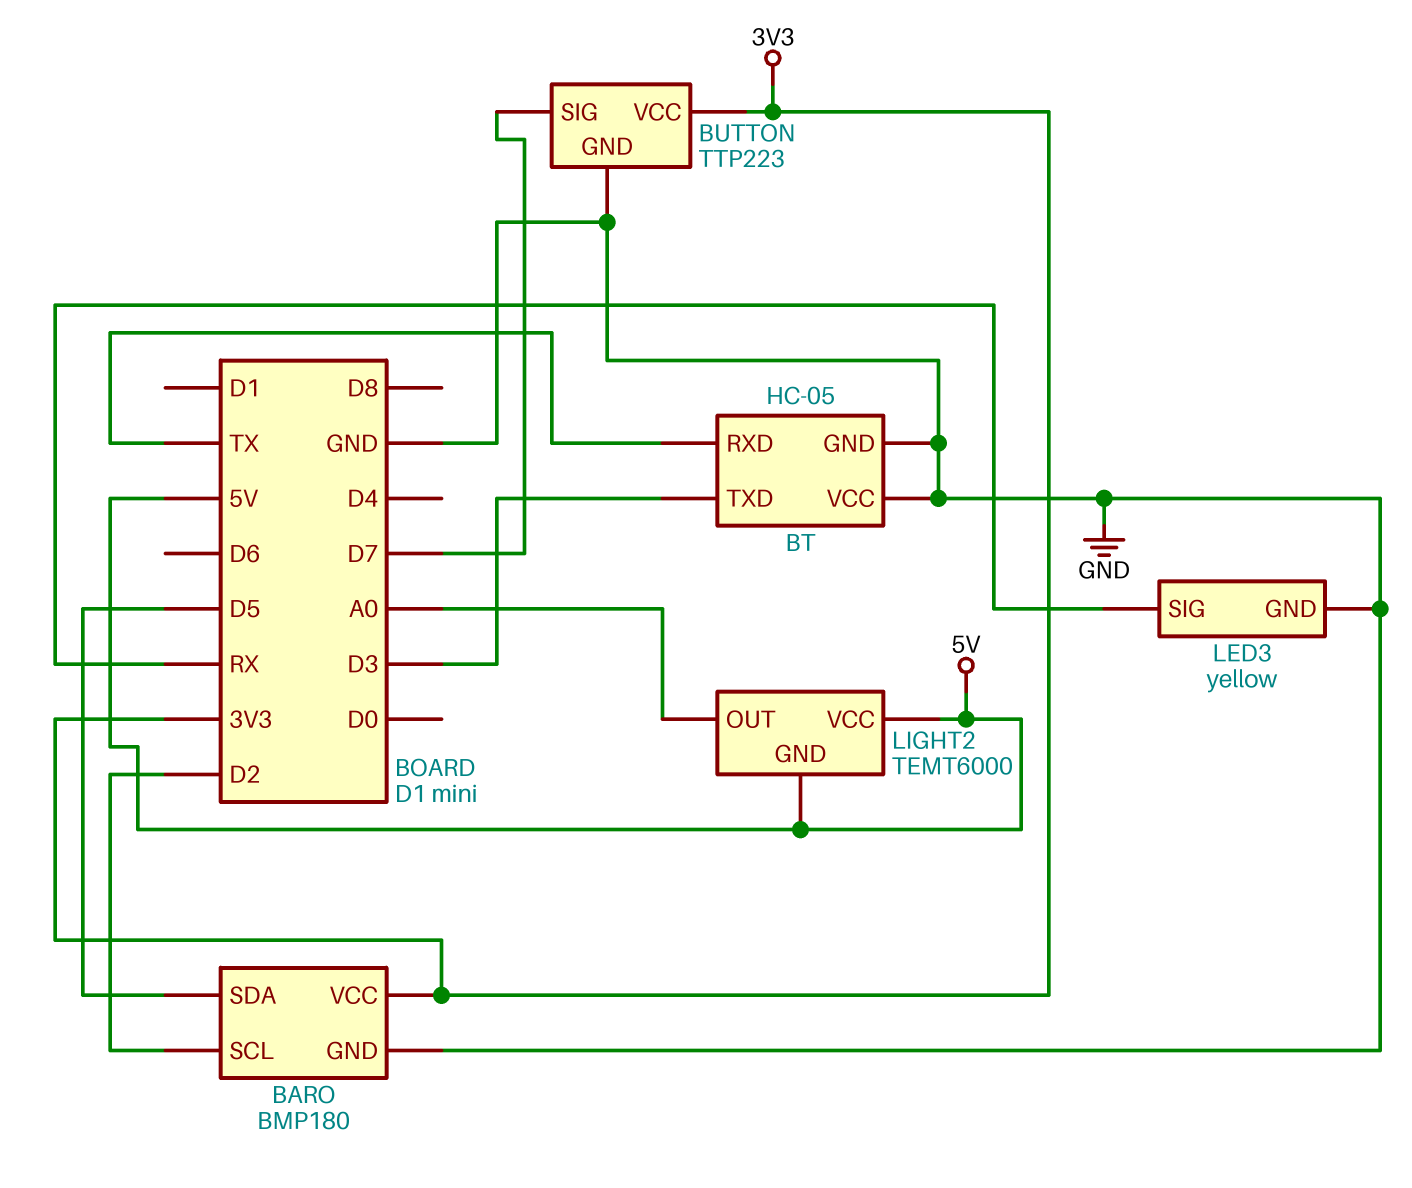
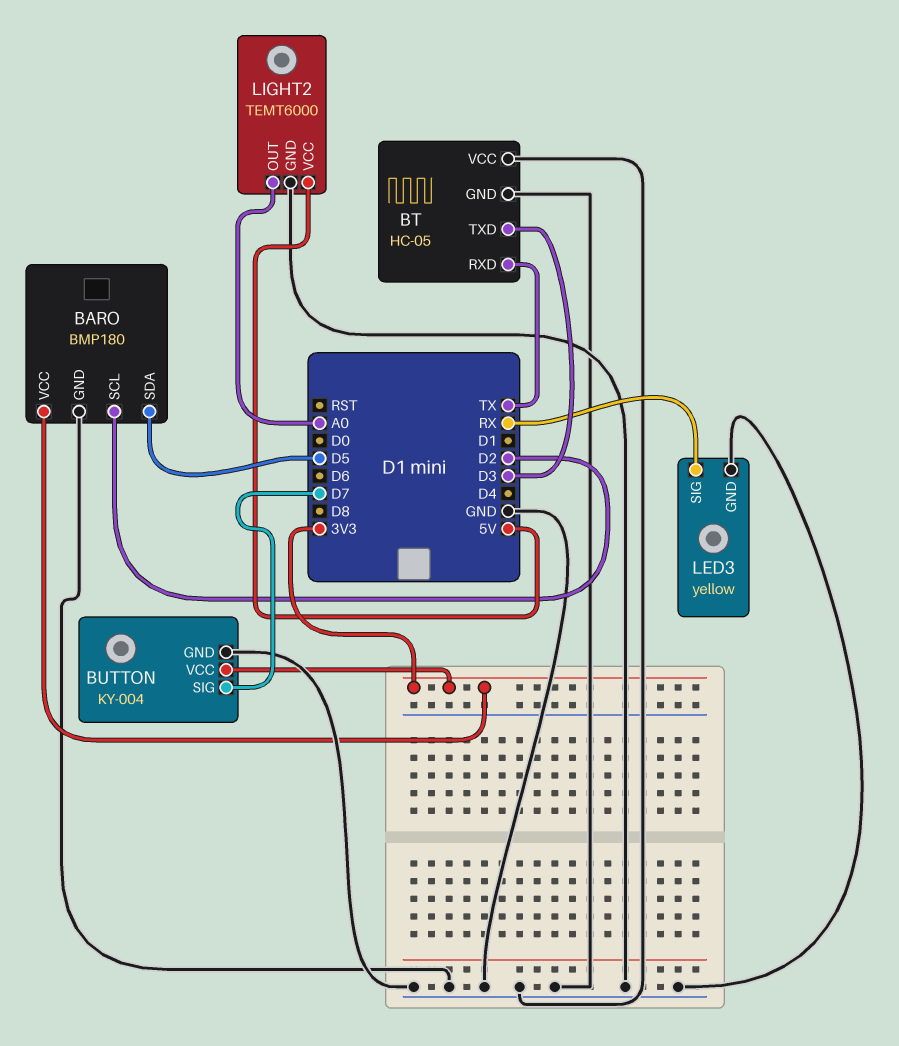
BUTTON: TTP223 -> KY-004
LIGHT2 pin GND: 5V -> GND

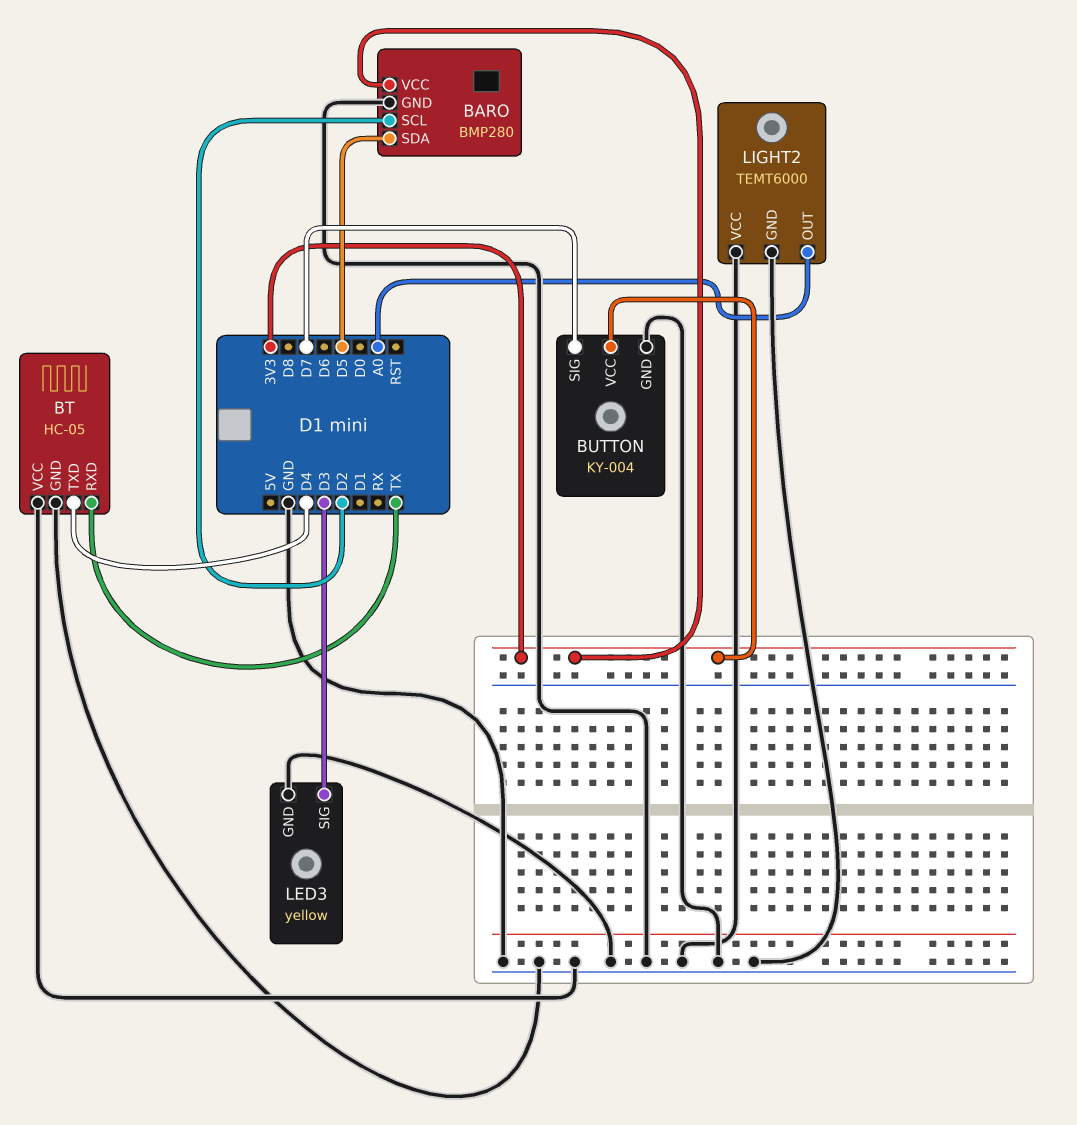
BARO: BMP180 -> BMP280
BT pin TXD: D3 -> D4
LED3 pin SIG: RX -> D3
LIGHT2 pin VCC: 5V -> GND

